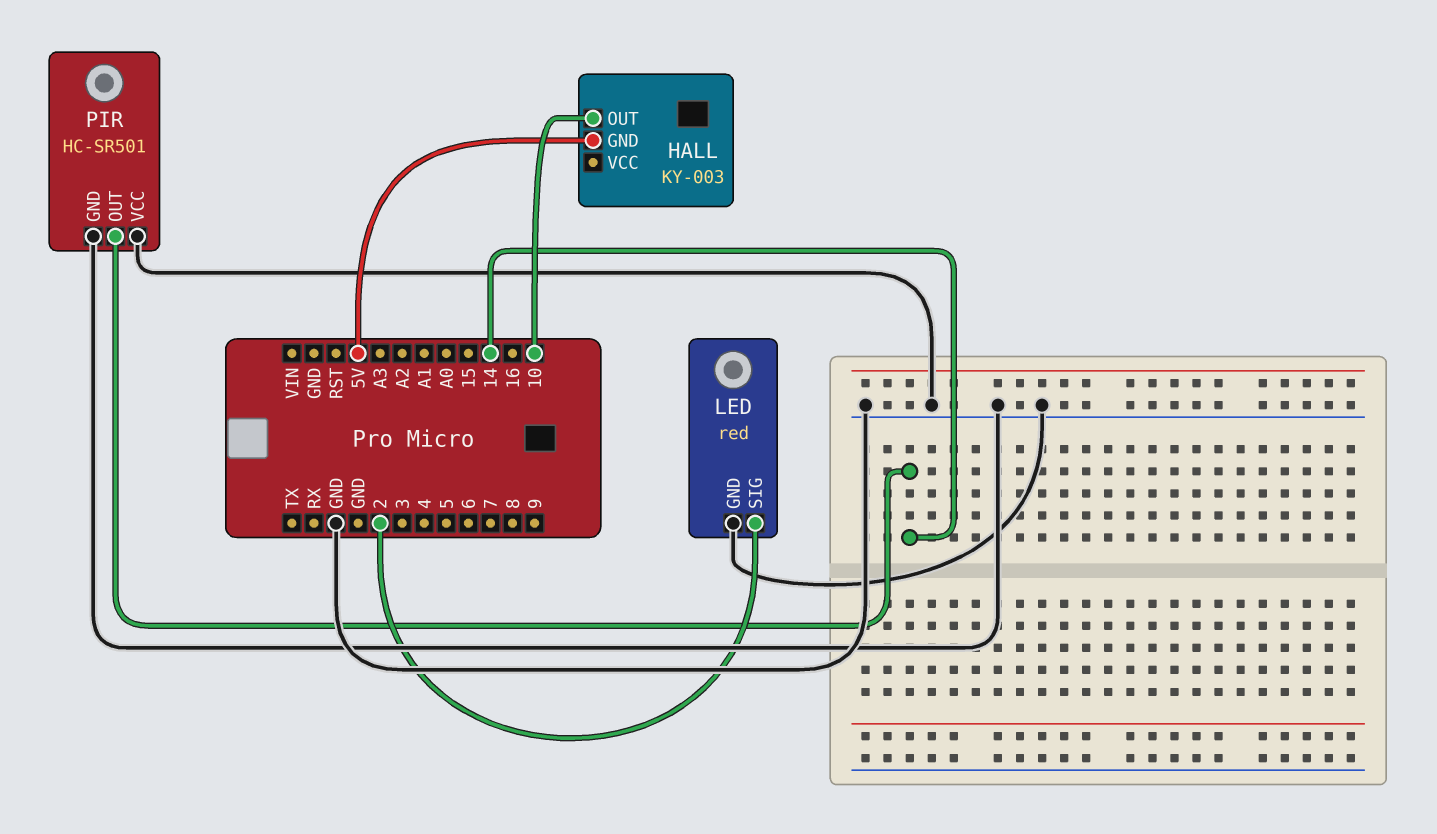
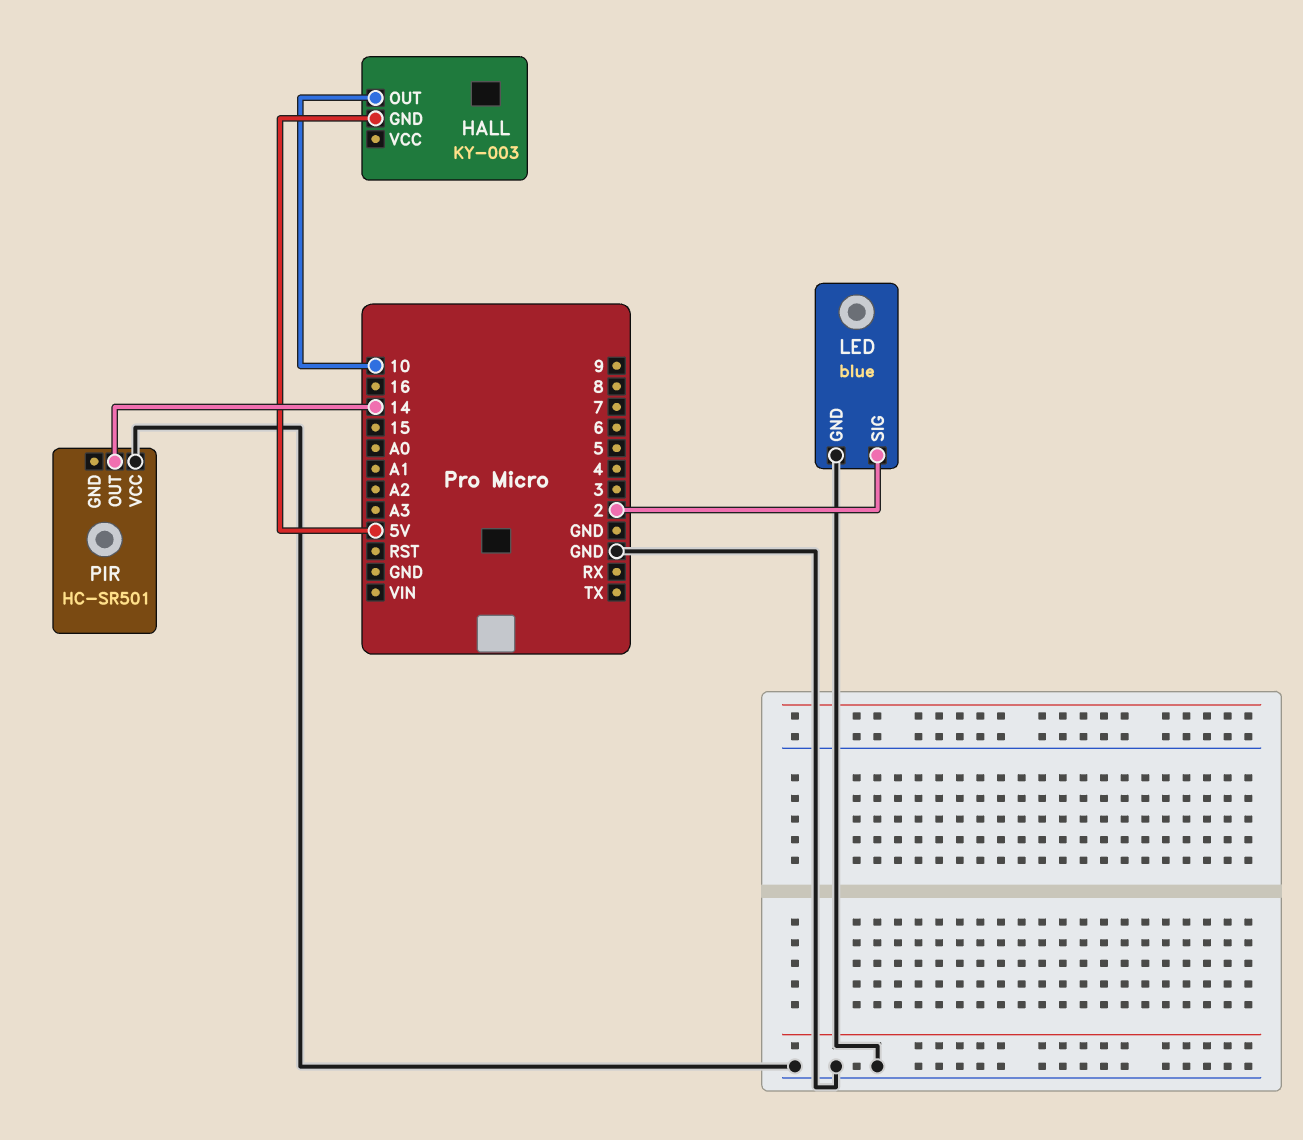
LED: red -> blue
PIR pin GND: GND -> none

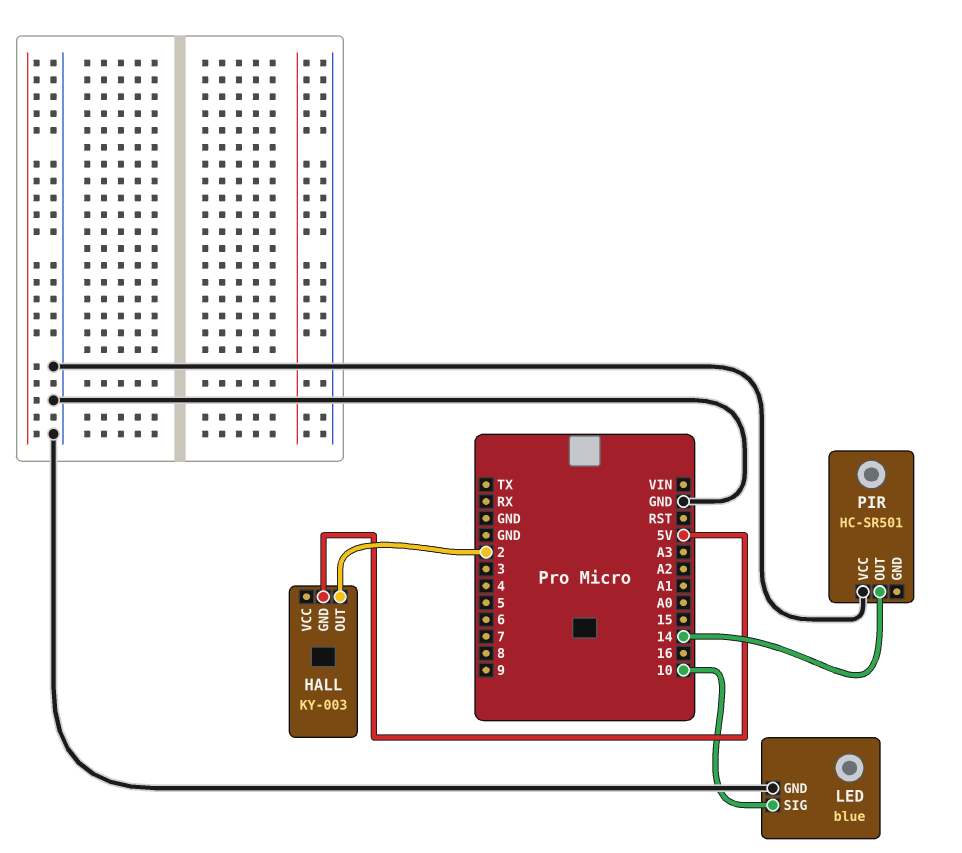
HALL pin OUT: 10 -> 2
LED pin SIG: 2 -> 10

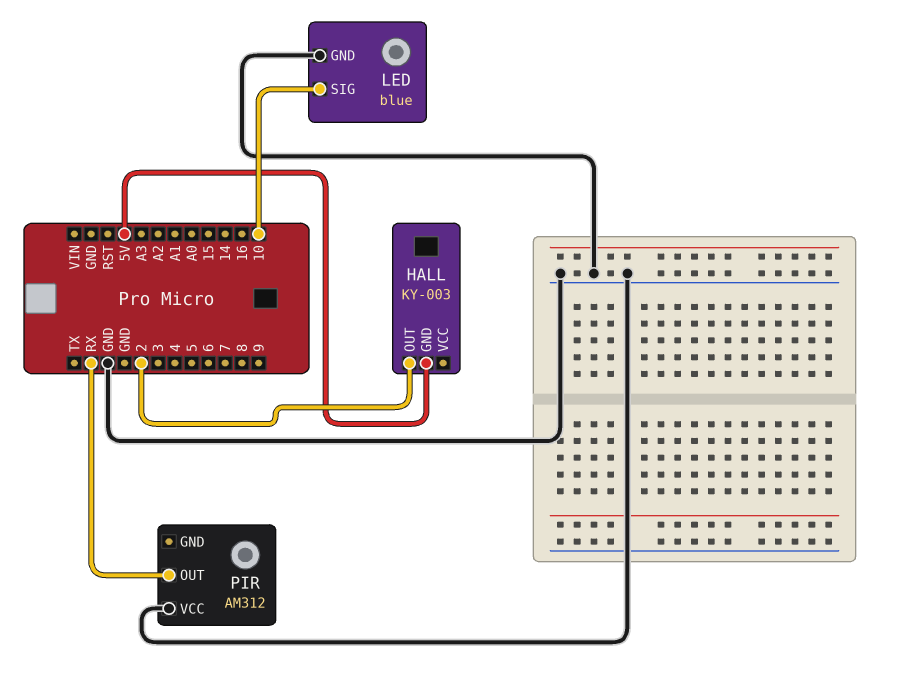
PIR: HC-SR501 -> AM312
PIR pin OUT: 14 -> RX

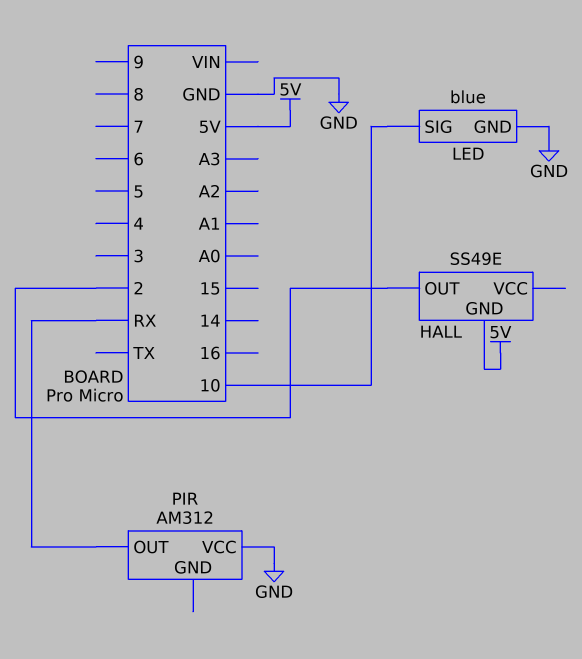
HALL: KY-003 -> SS49E

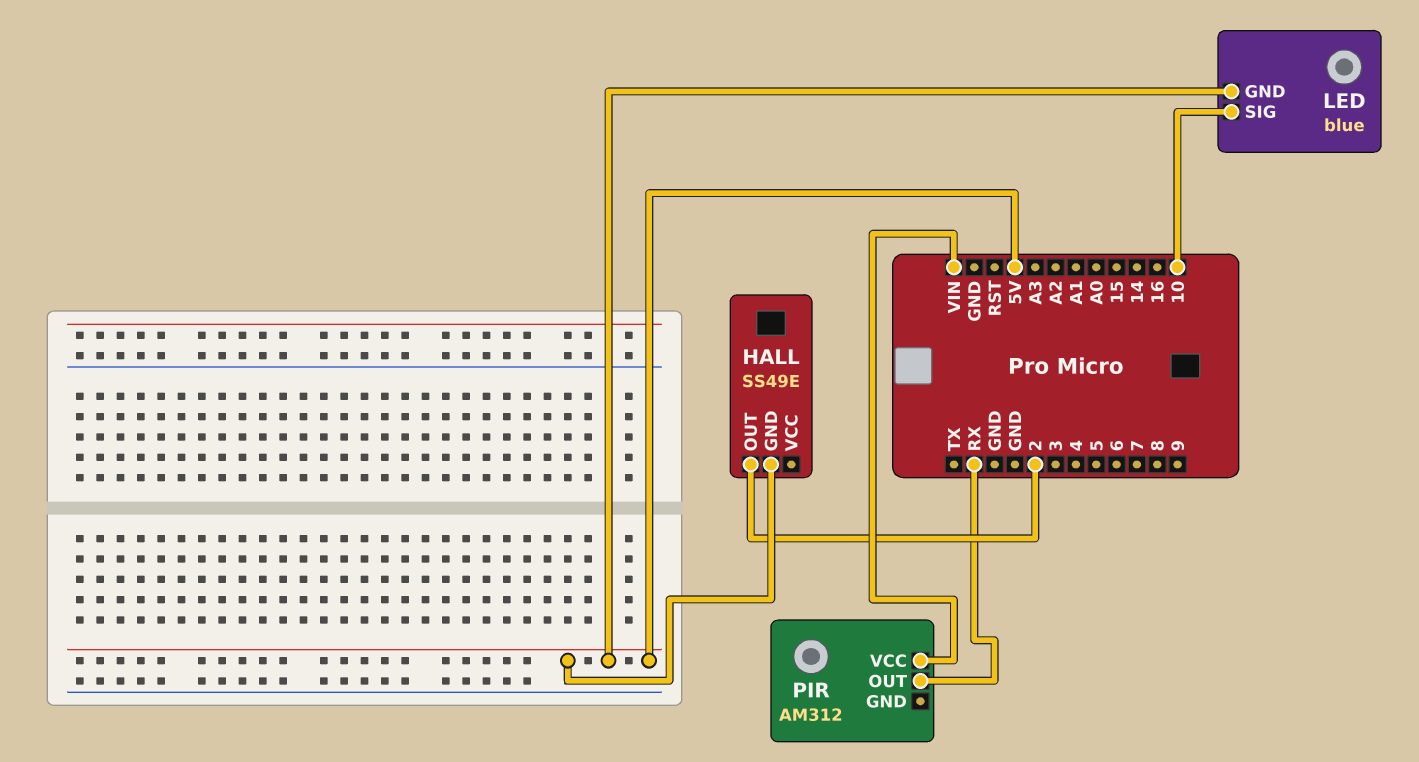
LED pin GND: GND -> 5V
PIR pin VCC: GND -> VIN

